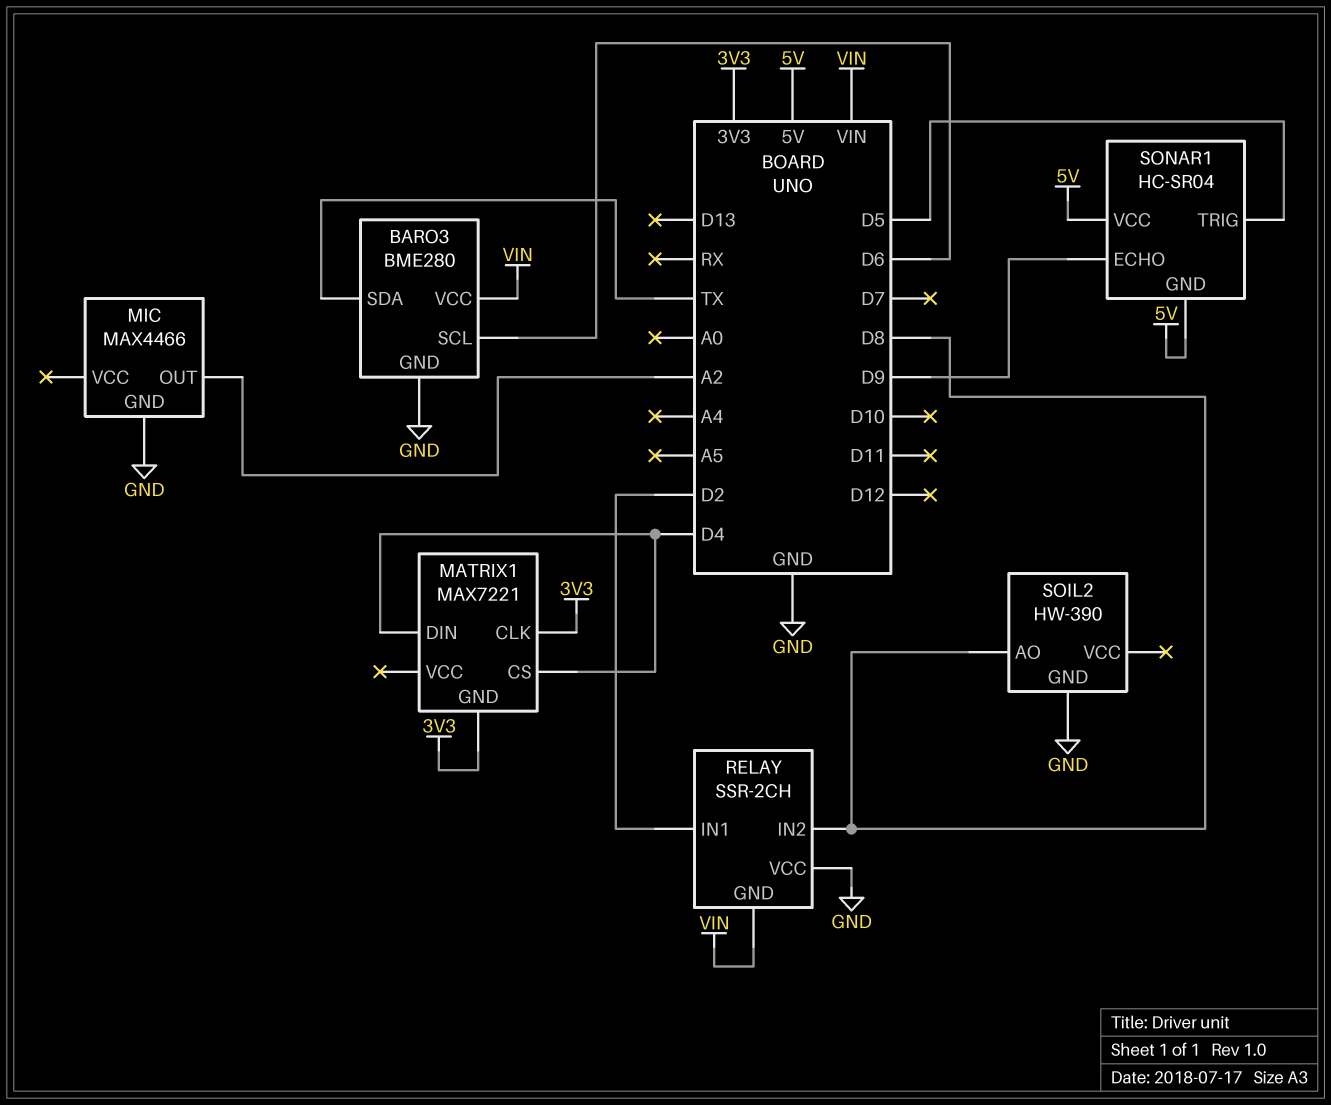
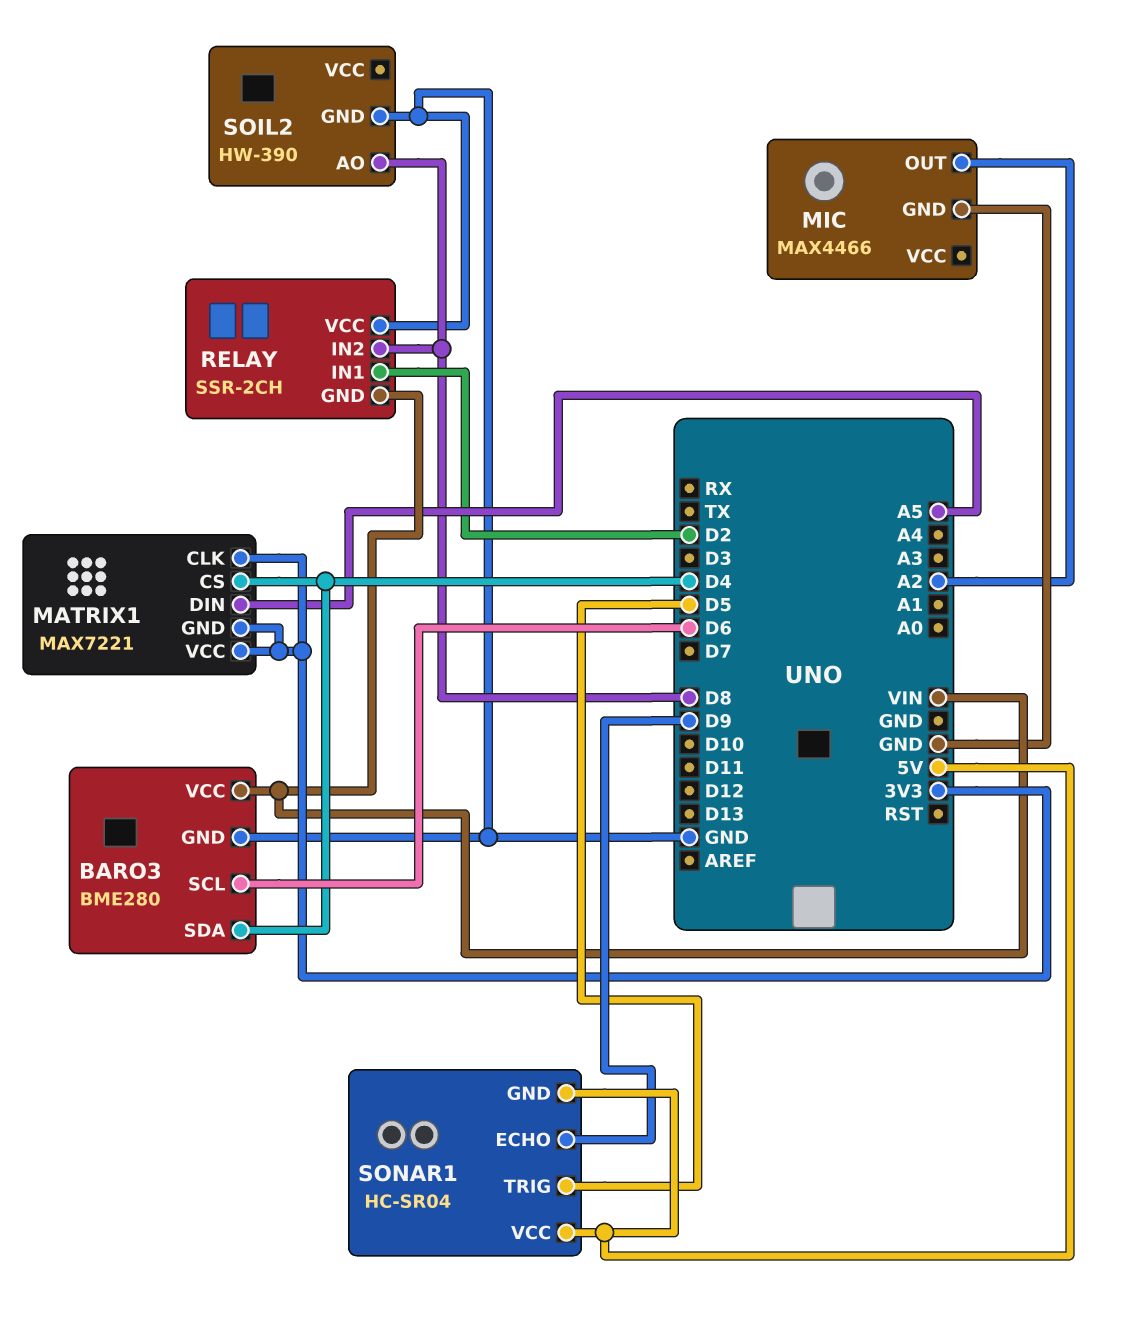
BARO3 pin SDA: TX -> D4
MATRIX1 pin DIN: D4 -> A5
MATRIX1 pin VCC: none -> 3V3

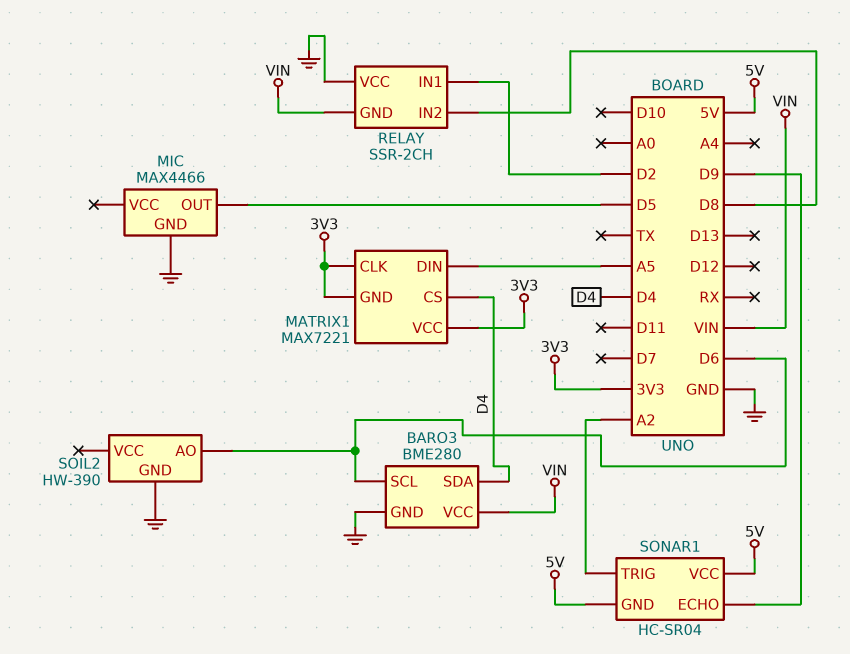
MIC pin OUT: A2 -> D5
SOIL2 pin AO: D8 -> D6
SONAR1 pin TRIG: D5 -> A2

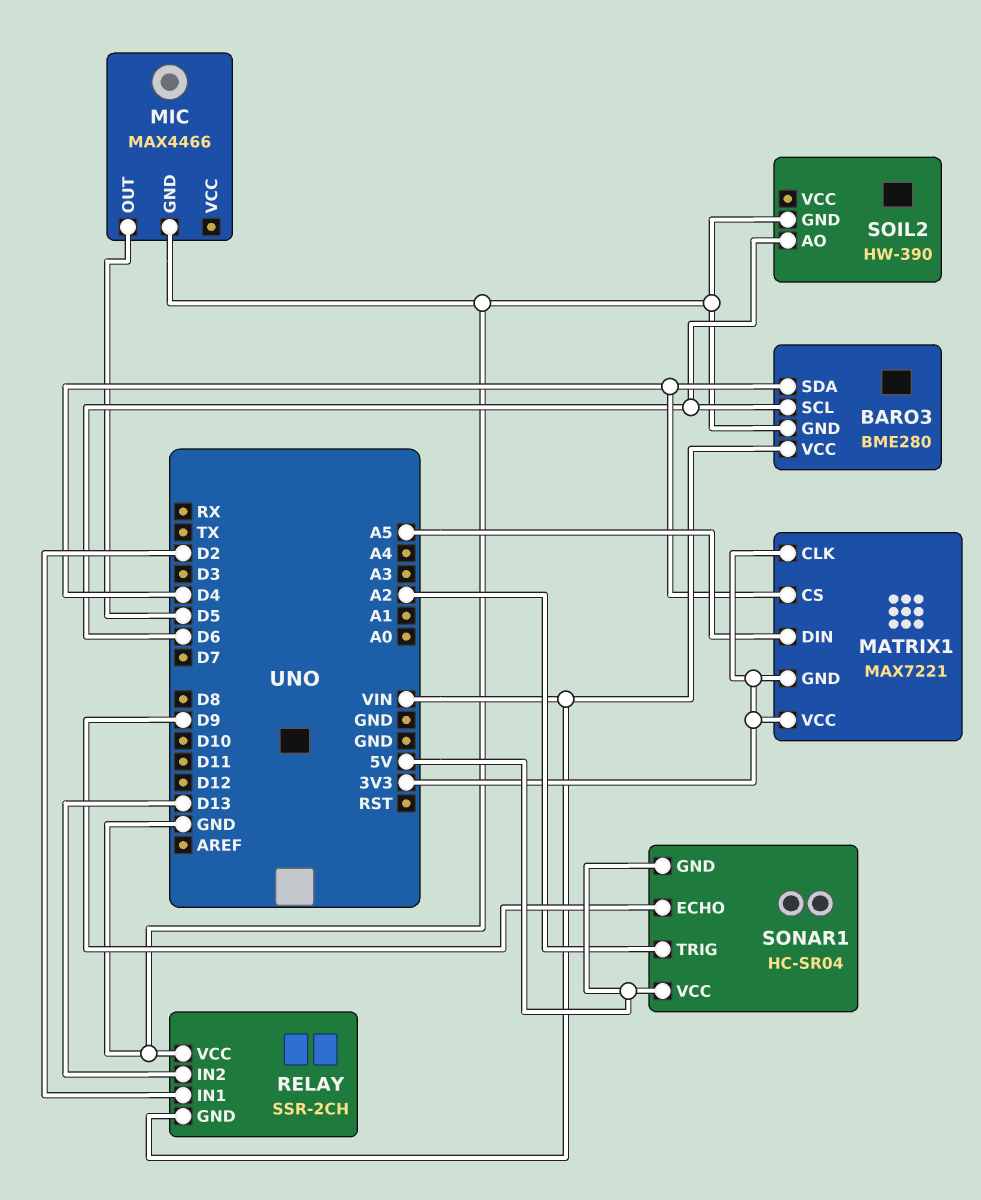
RELAY pin IN2: D8 -> D13

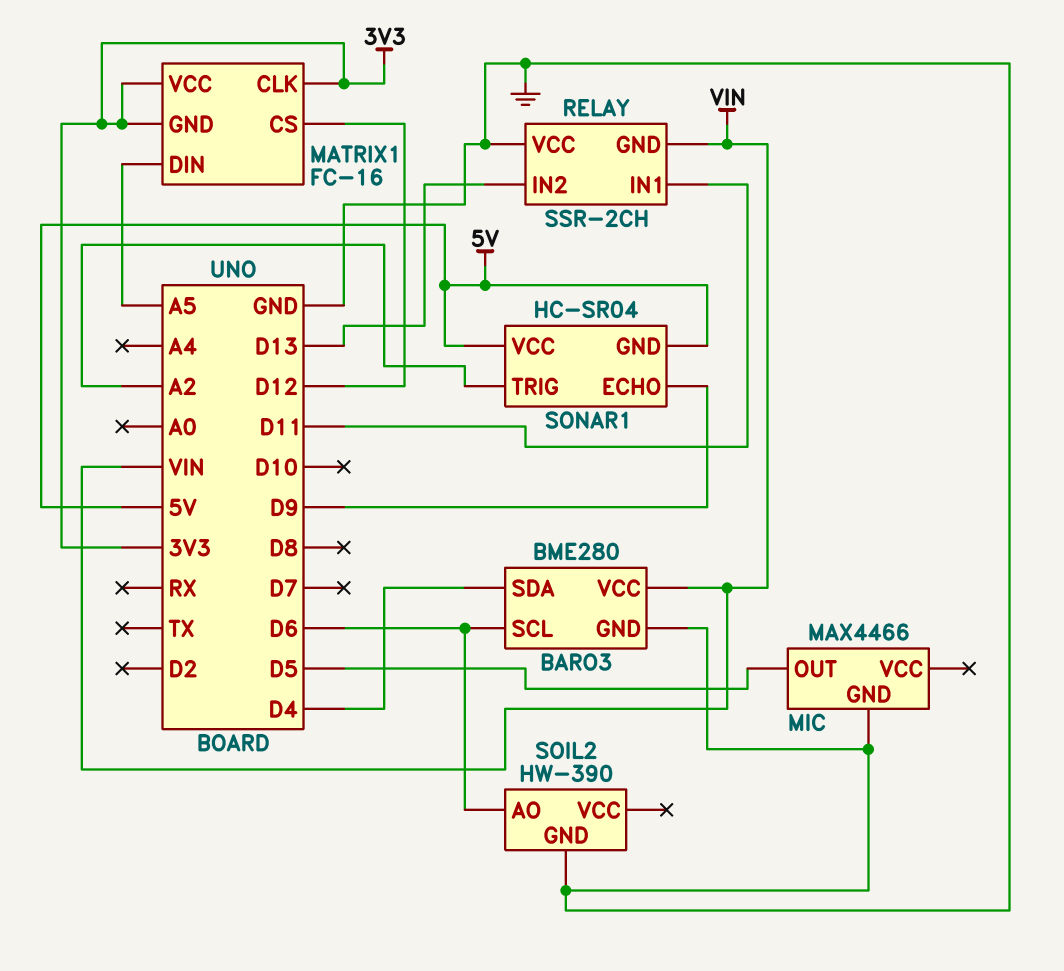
MATRIX1: MAX7221 -> FC-16
MATRIX1 pin CS: D4 -> D12
RELAY pin IN1: D2 -> D11

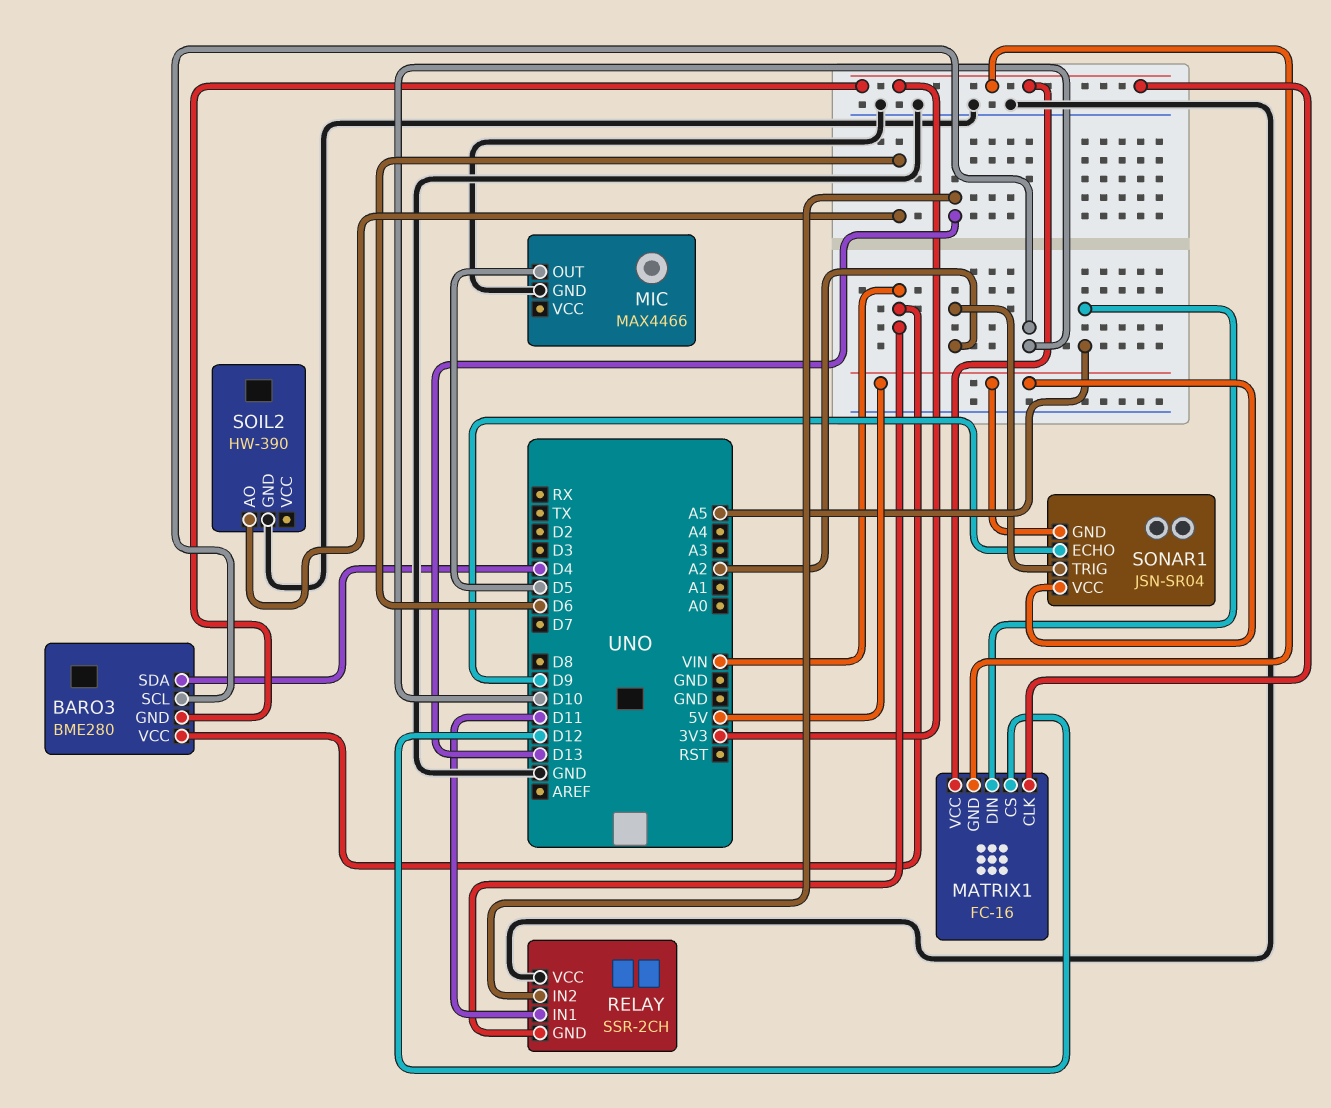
BARO3 pin GND: GND -> 3V3
BARO3 pin SCL: D6 -> D10
SONAR1: HC-SR04 -> JSN-SR04

